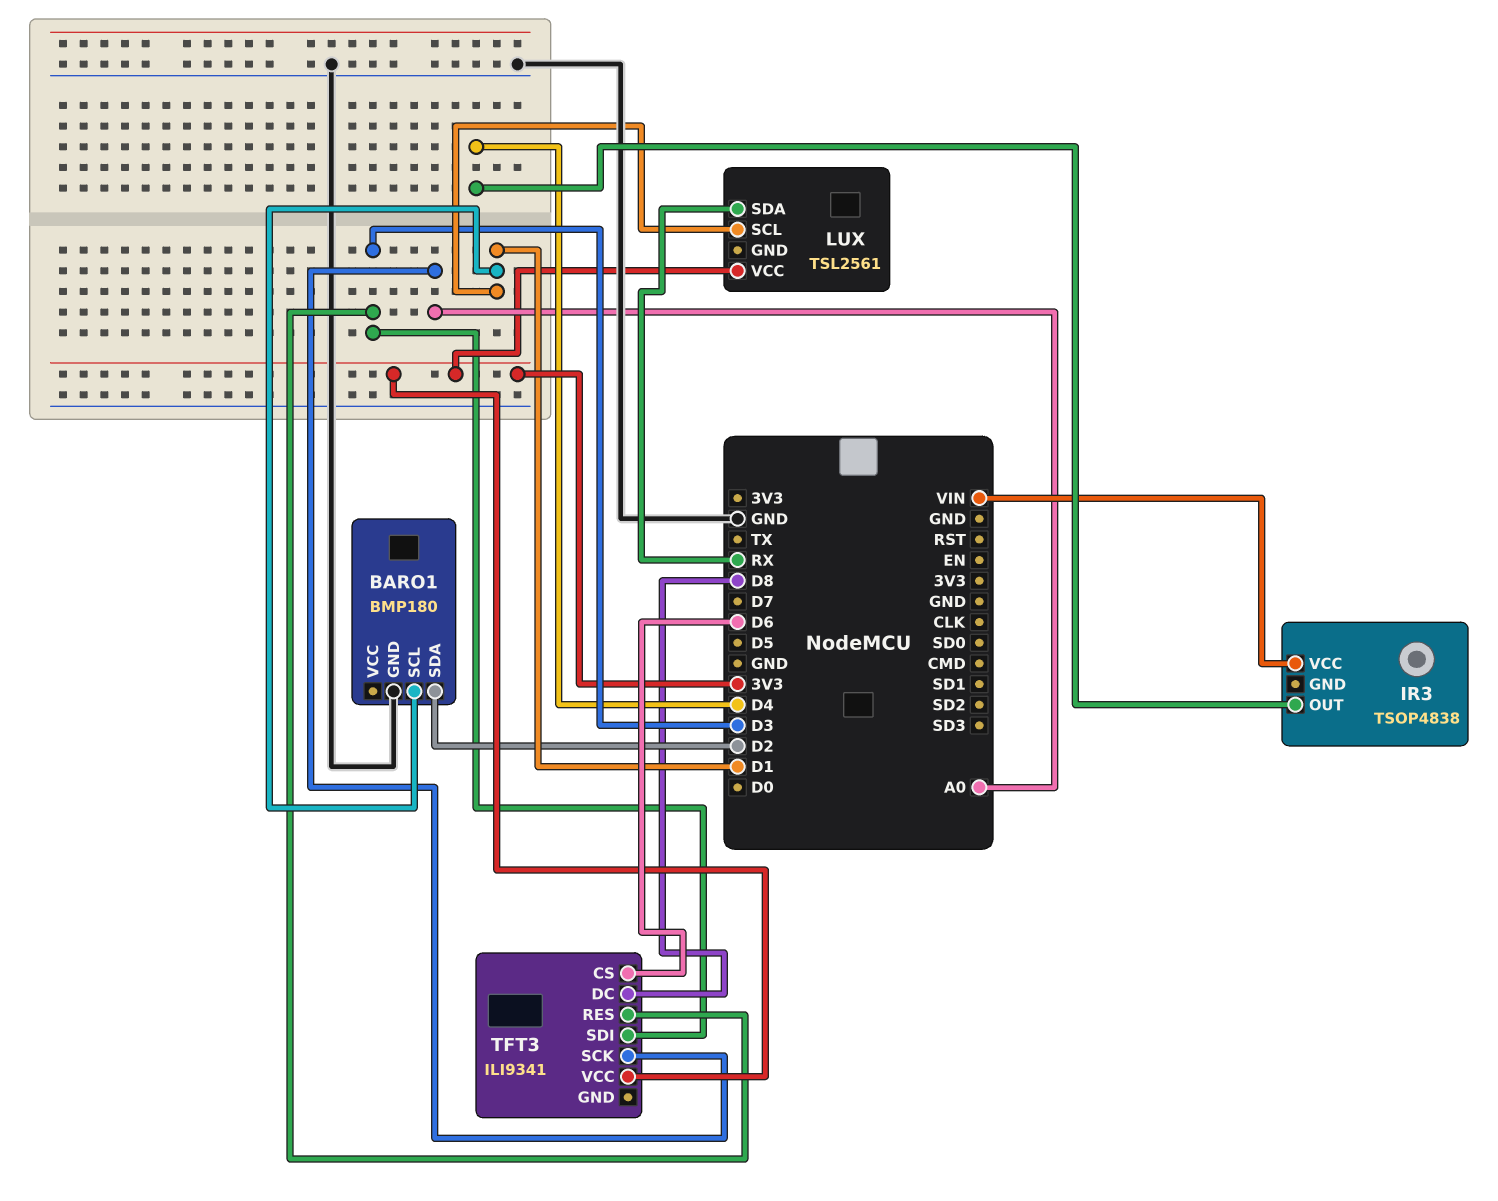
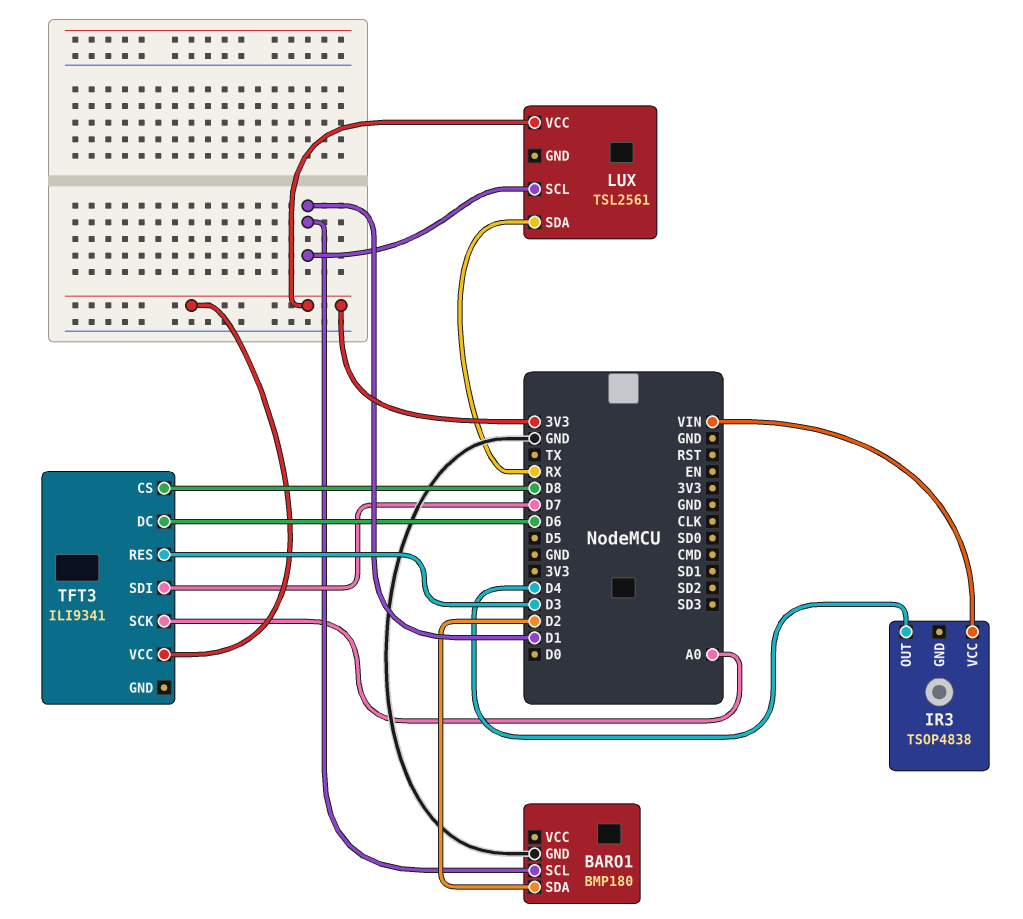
TFT3 pin CS: D6 -> D8
TFT3 pin DC: D8 -> D6
TFT3 pin SDI: D3 -> D7

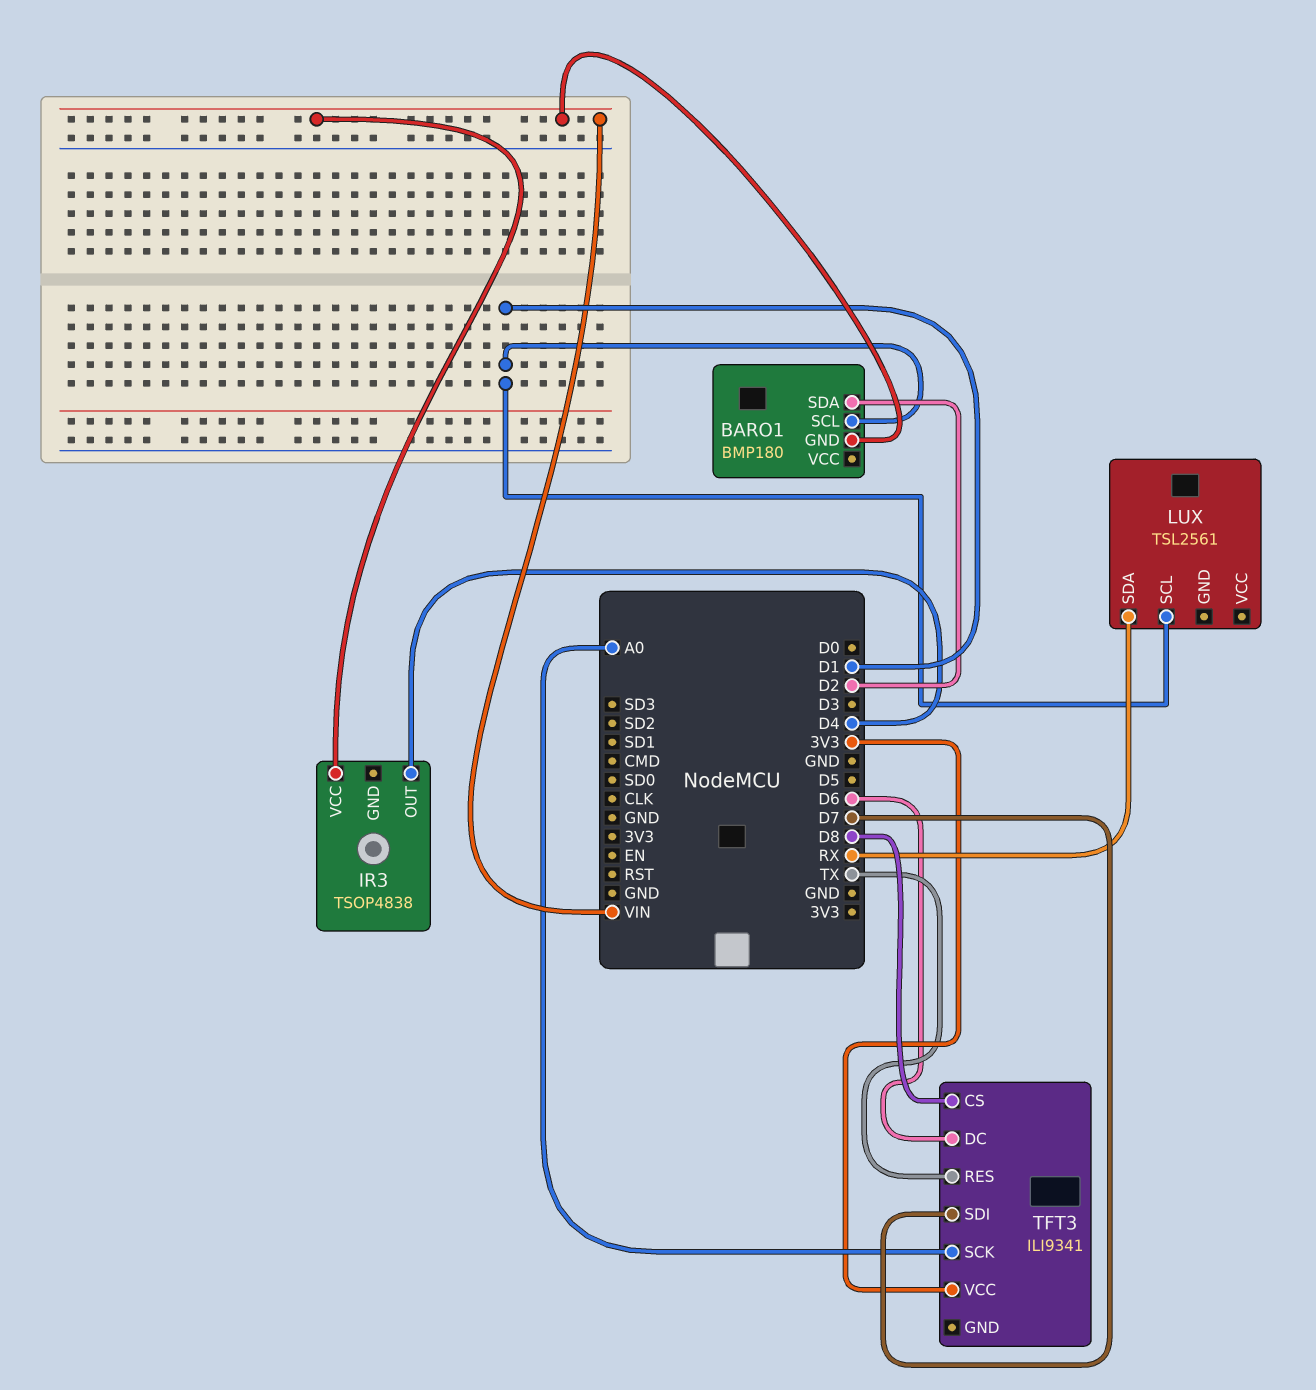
BARO1 pin GND: GND -> VIN
LUX pin VCC: 3V3 -> none
TFT3 pin RES: D3 -> TX

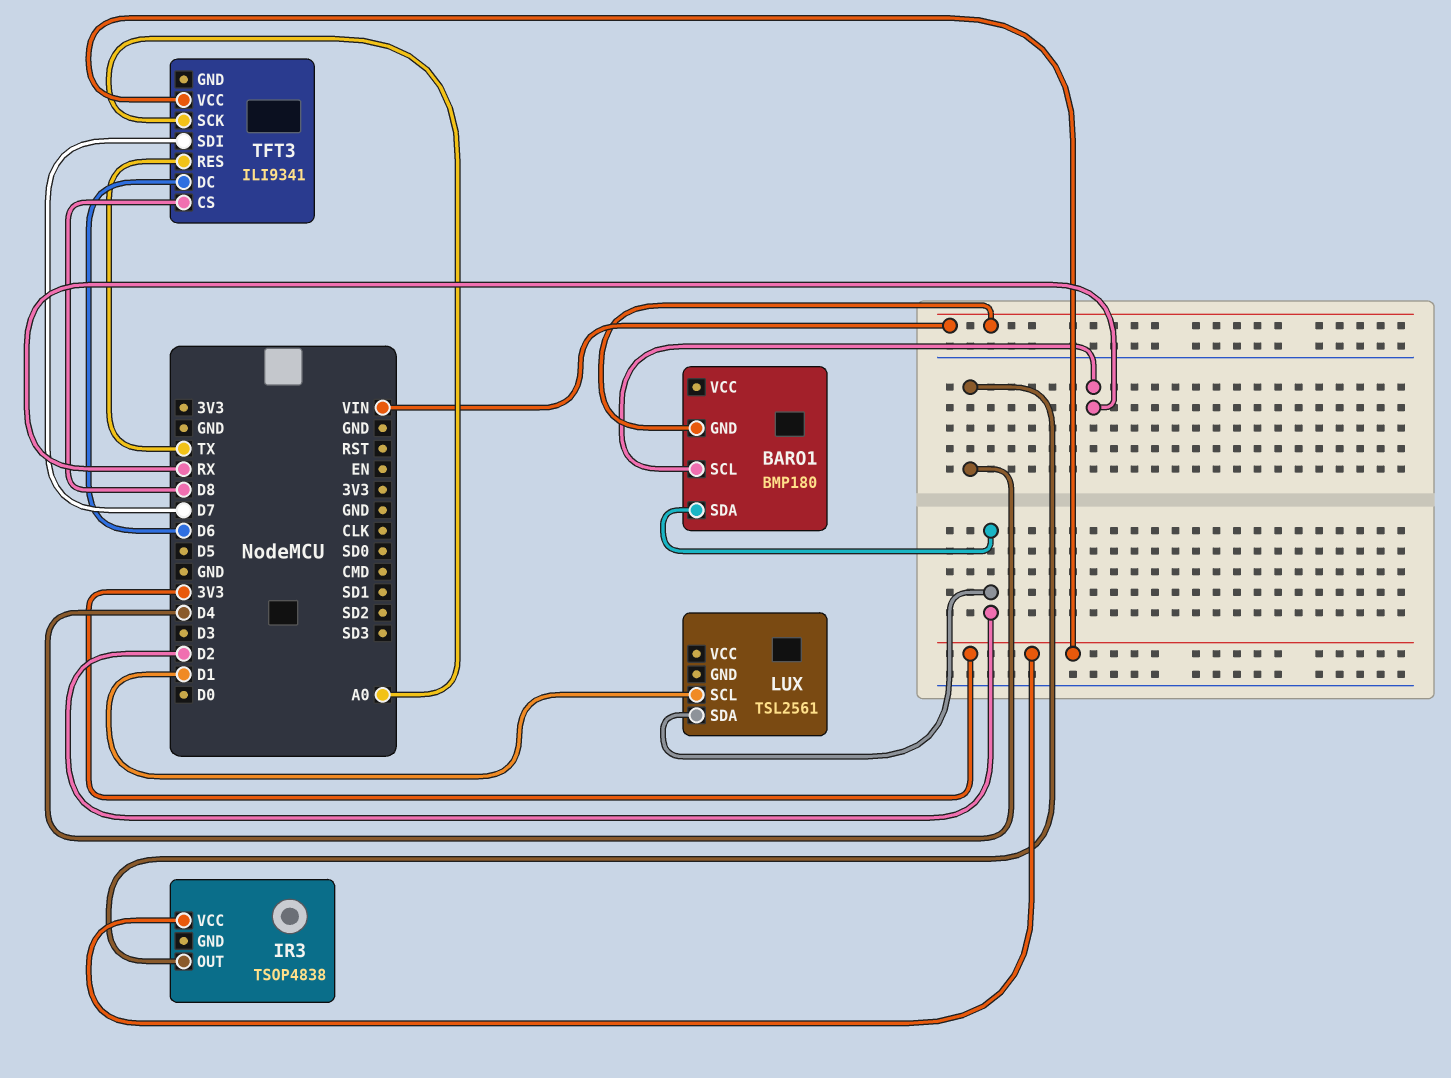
BARO1 pin SCL: D1 -> RX
IR3 pin VCC: VIN -> 3V3
LUX pin SDA: RX -> D2

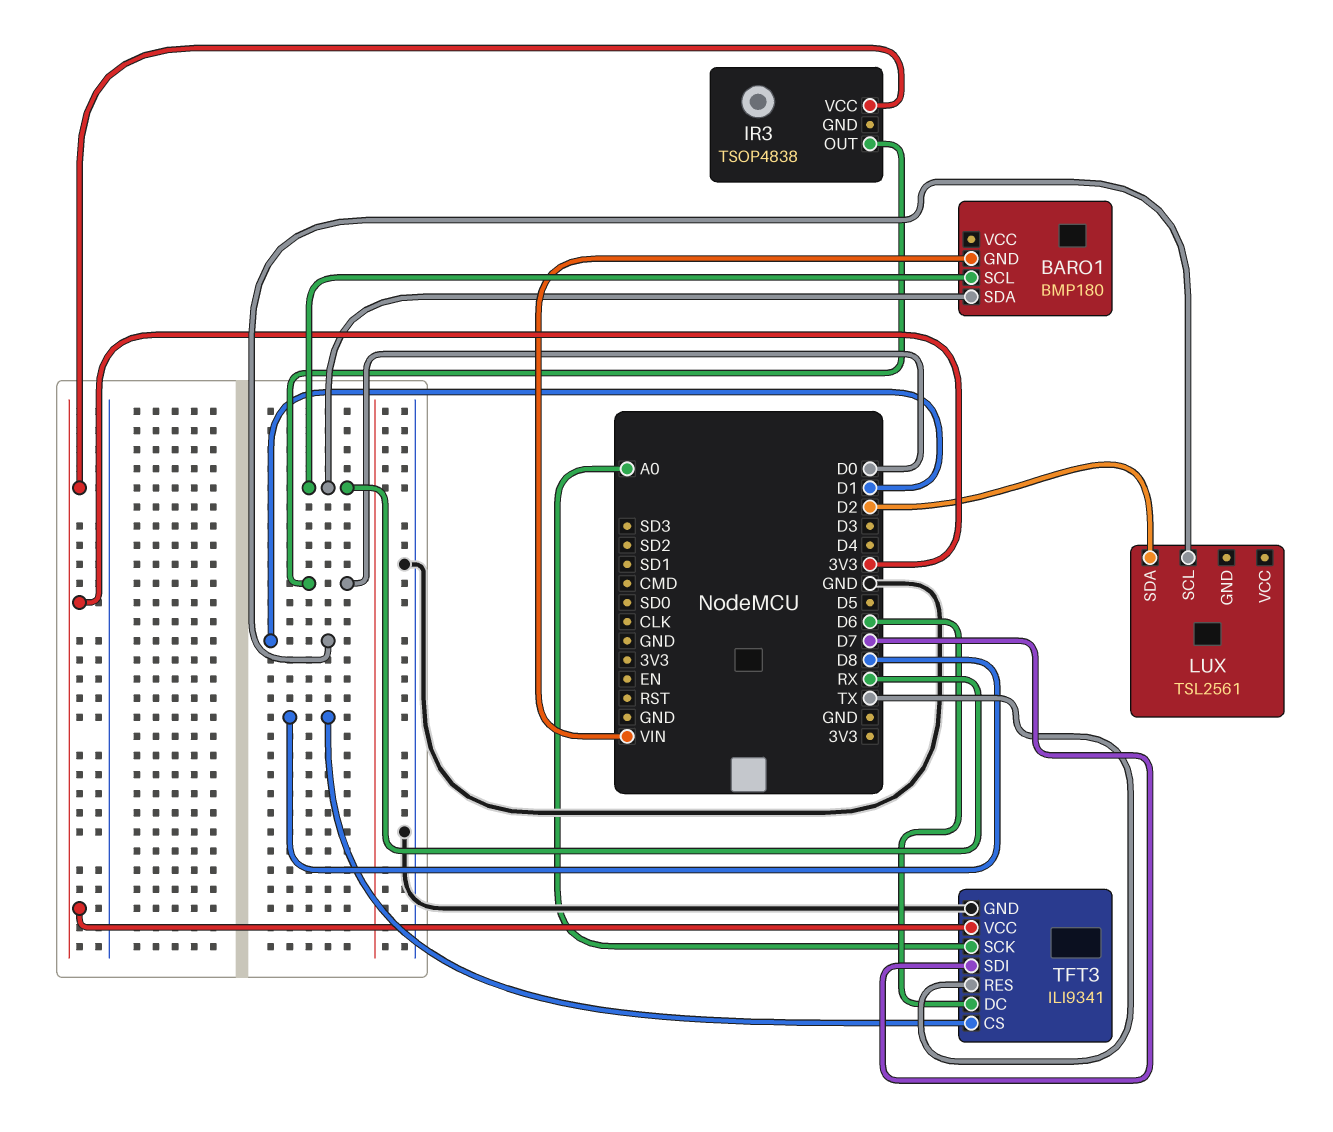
BARO1 pin SDA: D2 -> RX
IR3 pin OUT: D4 -> D0
TFT3 pin GND: none -> GND

